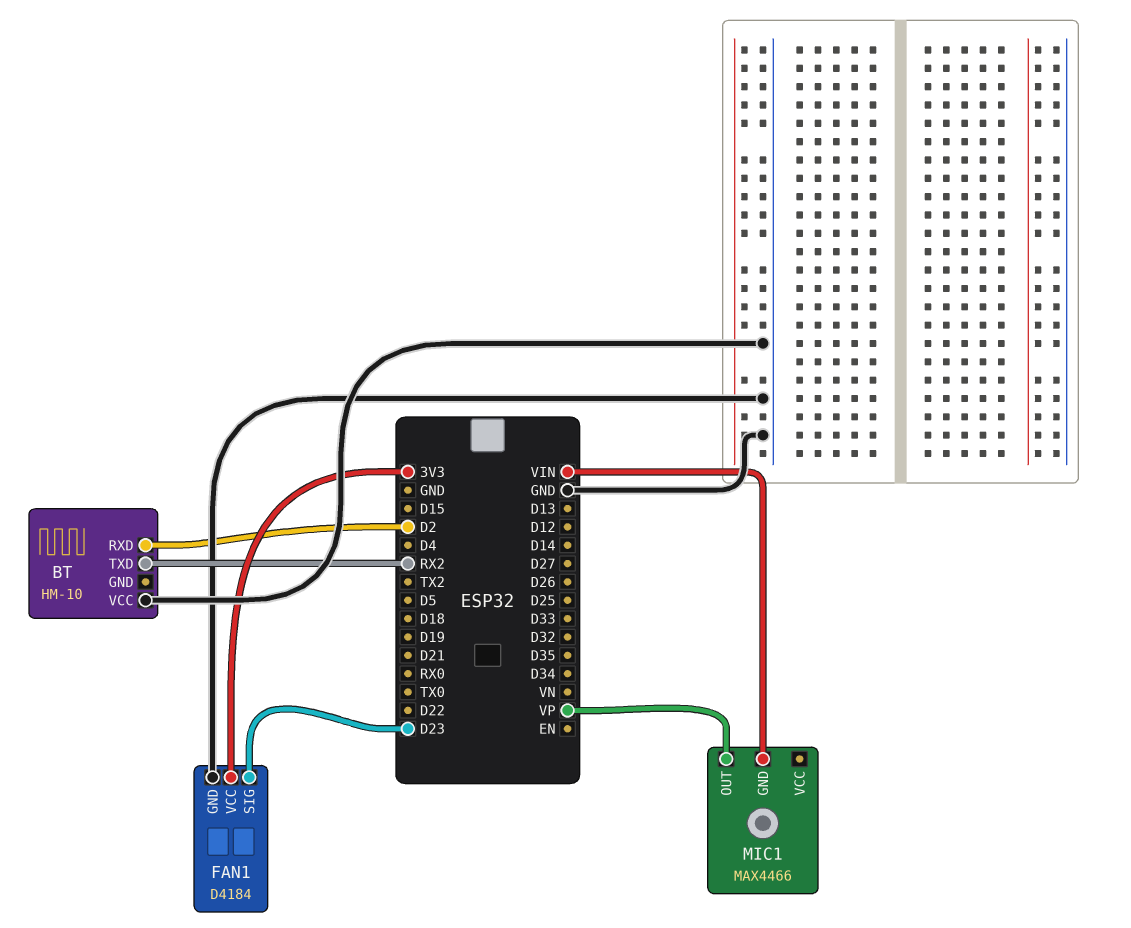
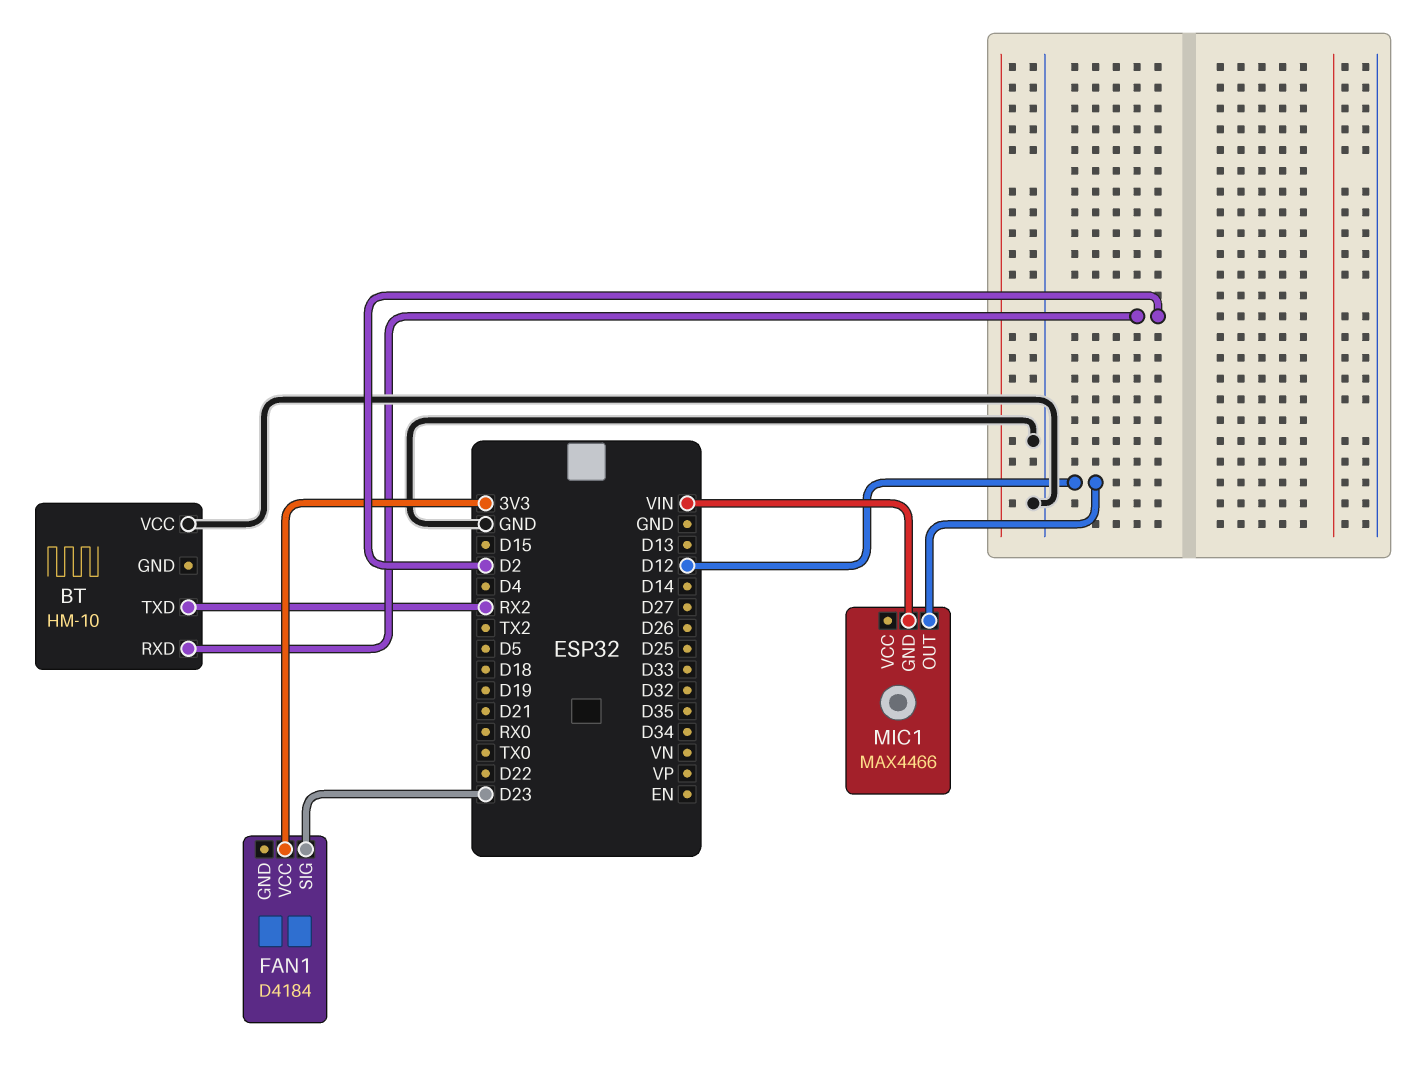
FAN1 pin GND: GND -> none
MIC1 pin OUT: VP -> D12

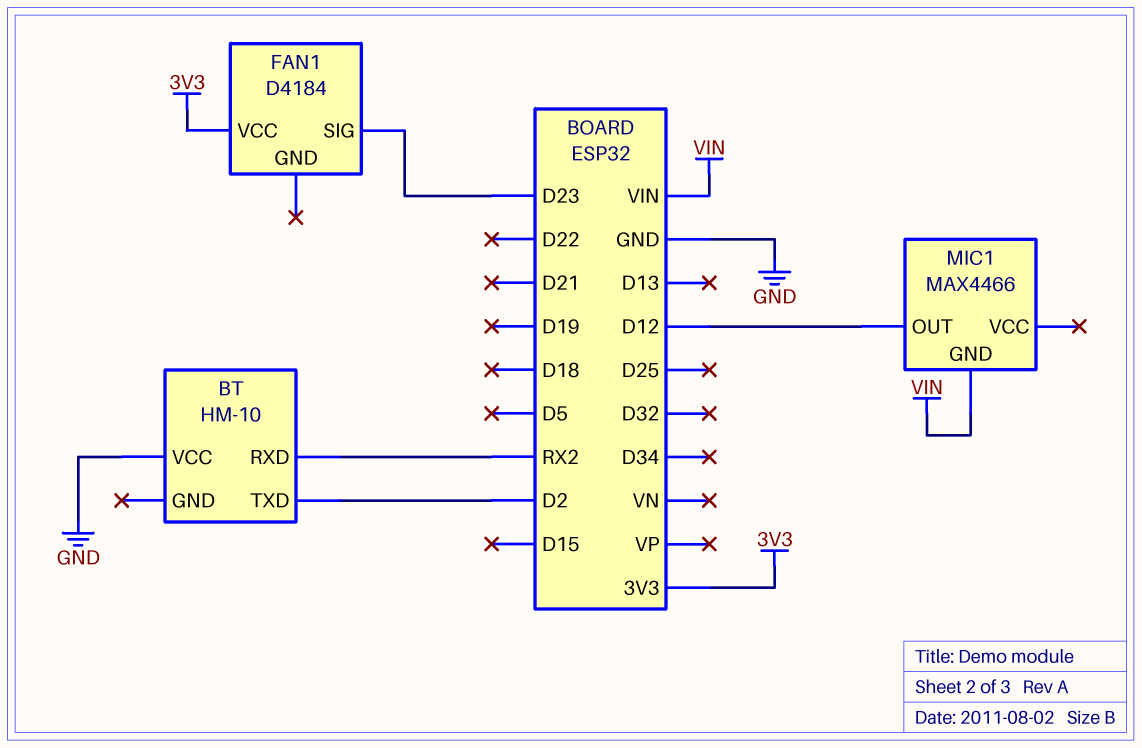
BT pin RXD: D2 -> RX2
BT pin TXD: RX2 -> D2

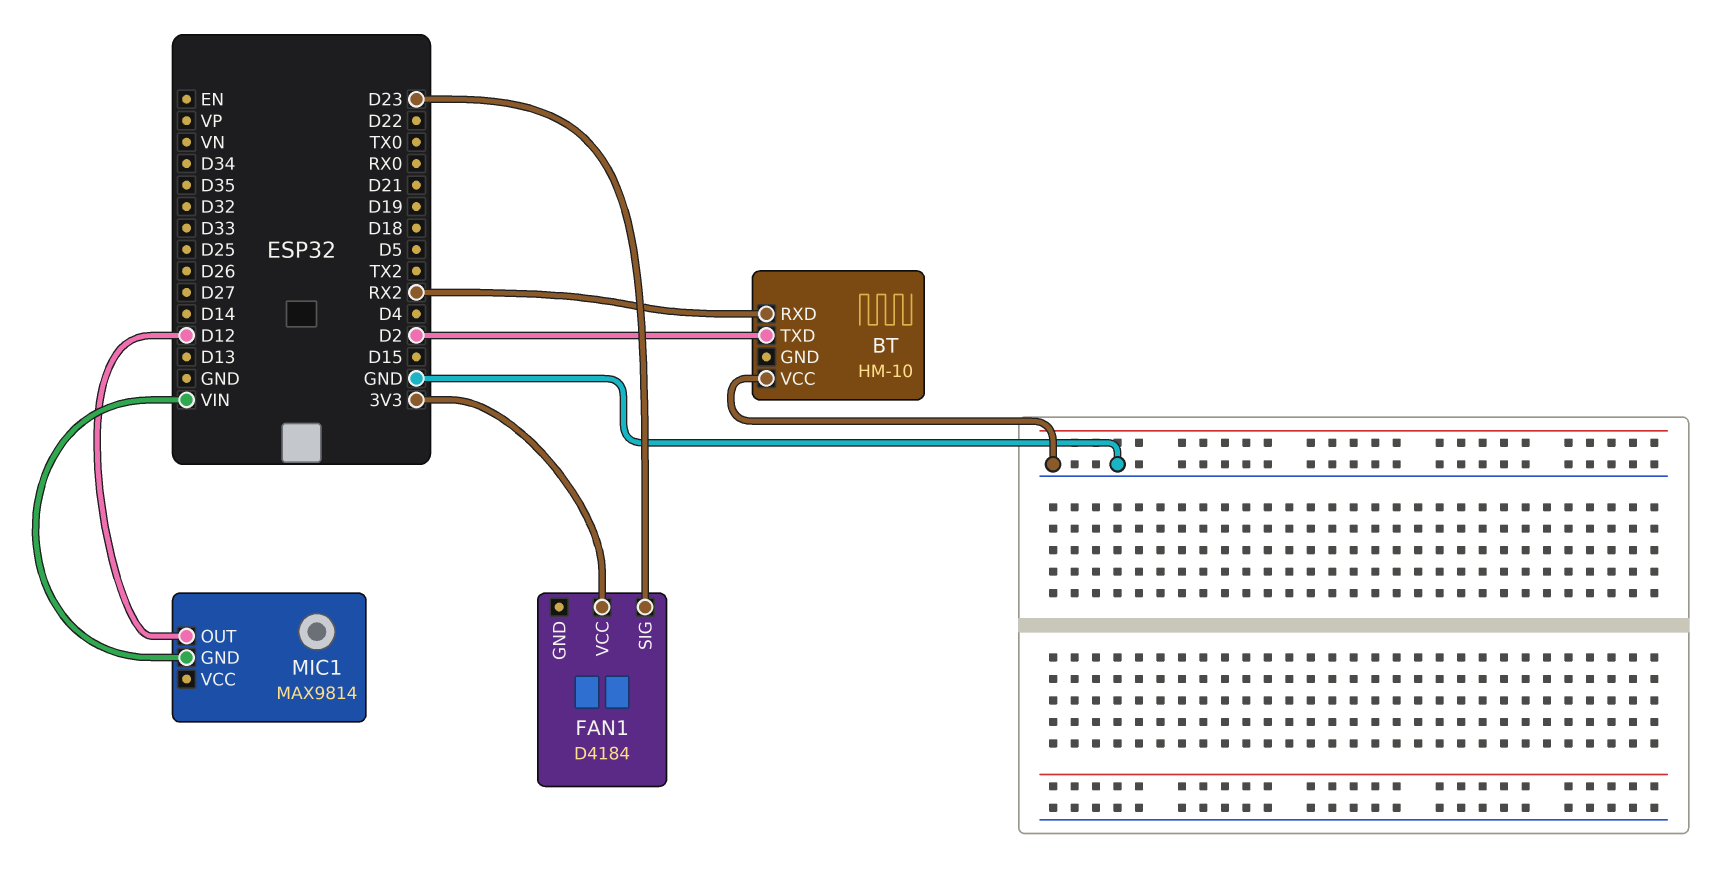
MIC1: MAX4466 -> MAX9814

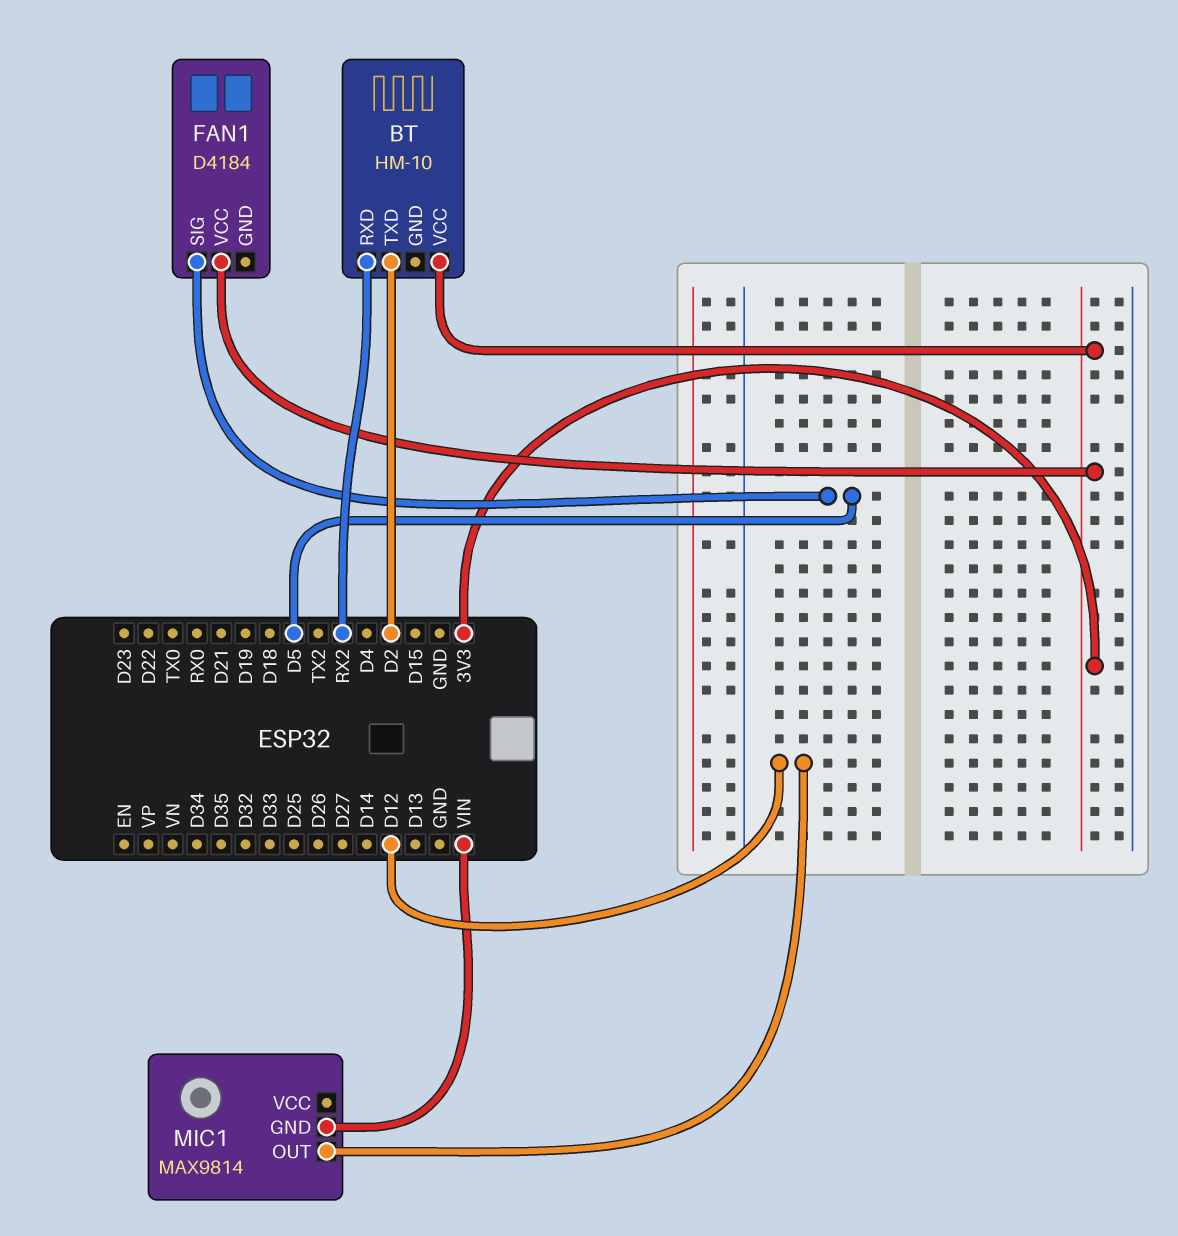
BT pin VCC: GND -> 3V3
FAN1 pin SIG: D23 -> D5

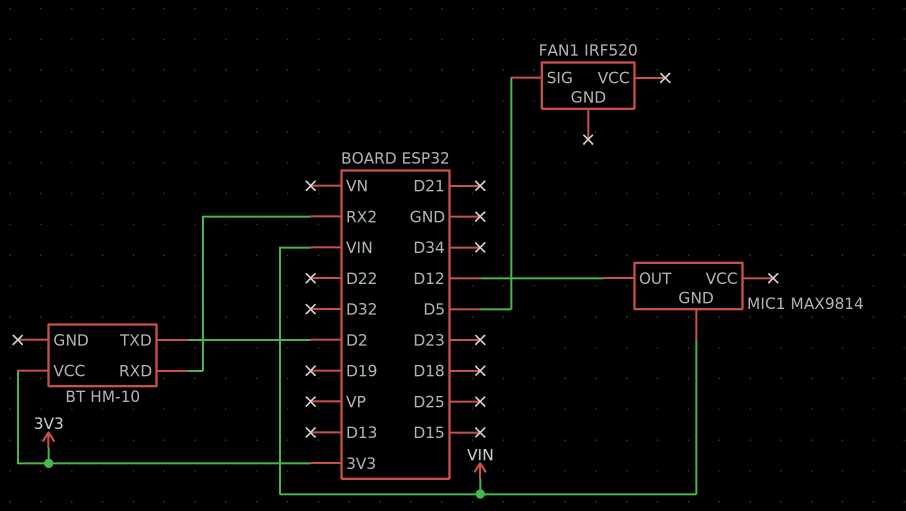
FAN1: D4184 -> IRF520
FAN1 pin VCC: 3V3 -> none

